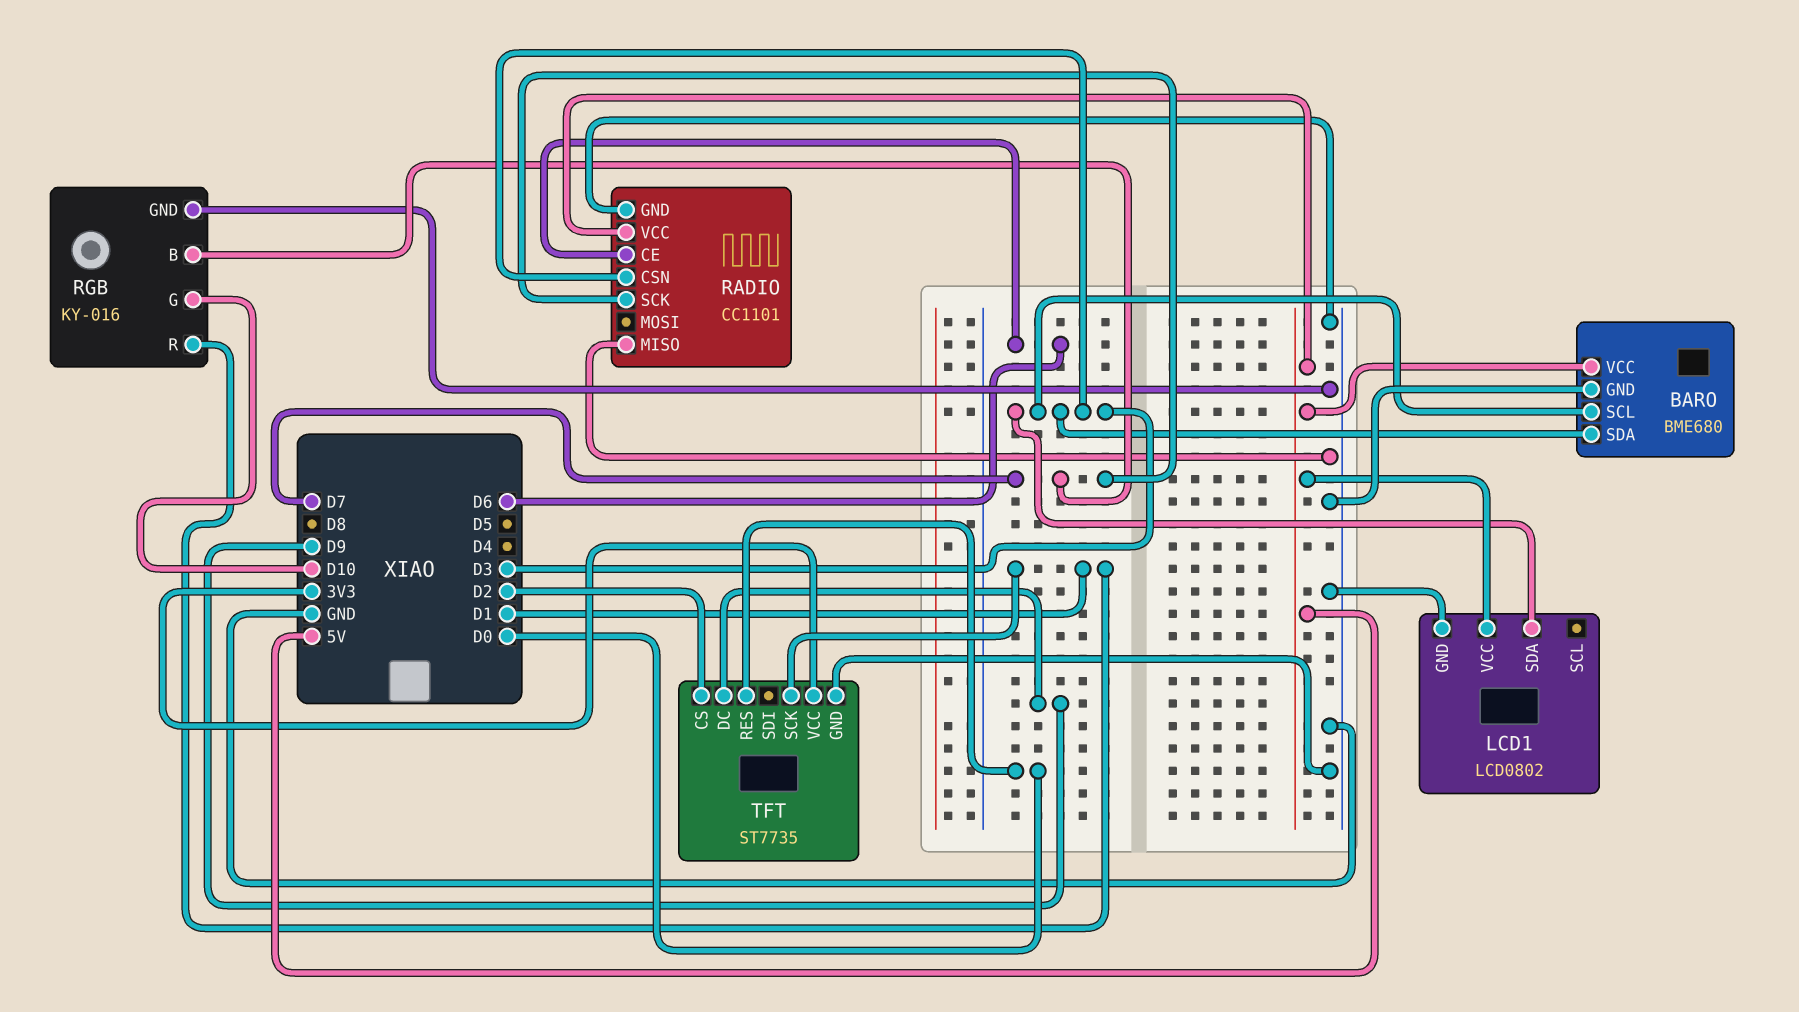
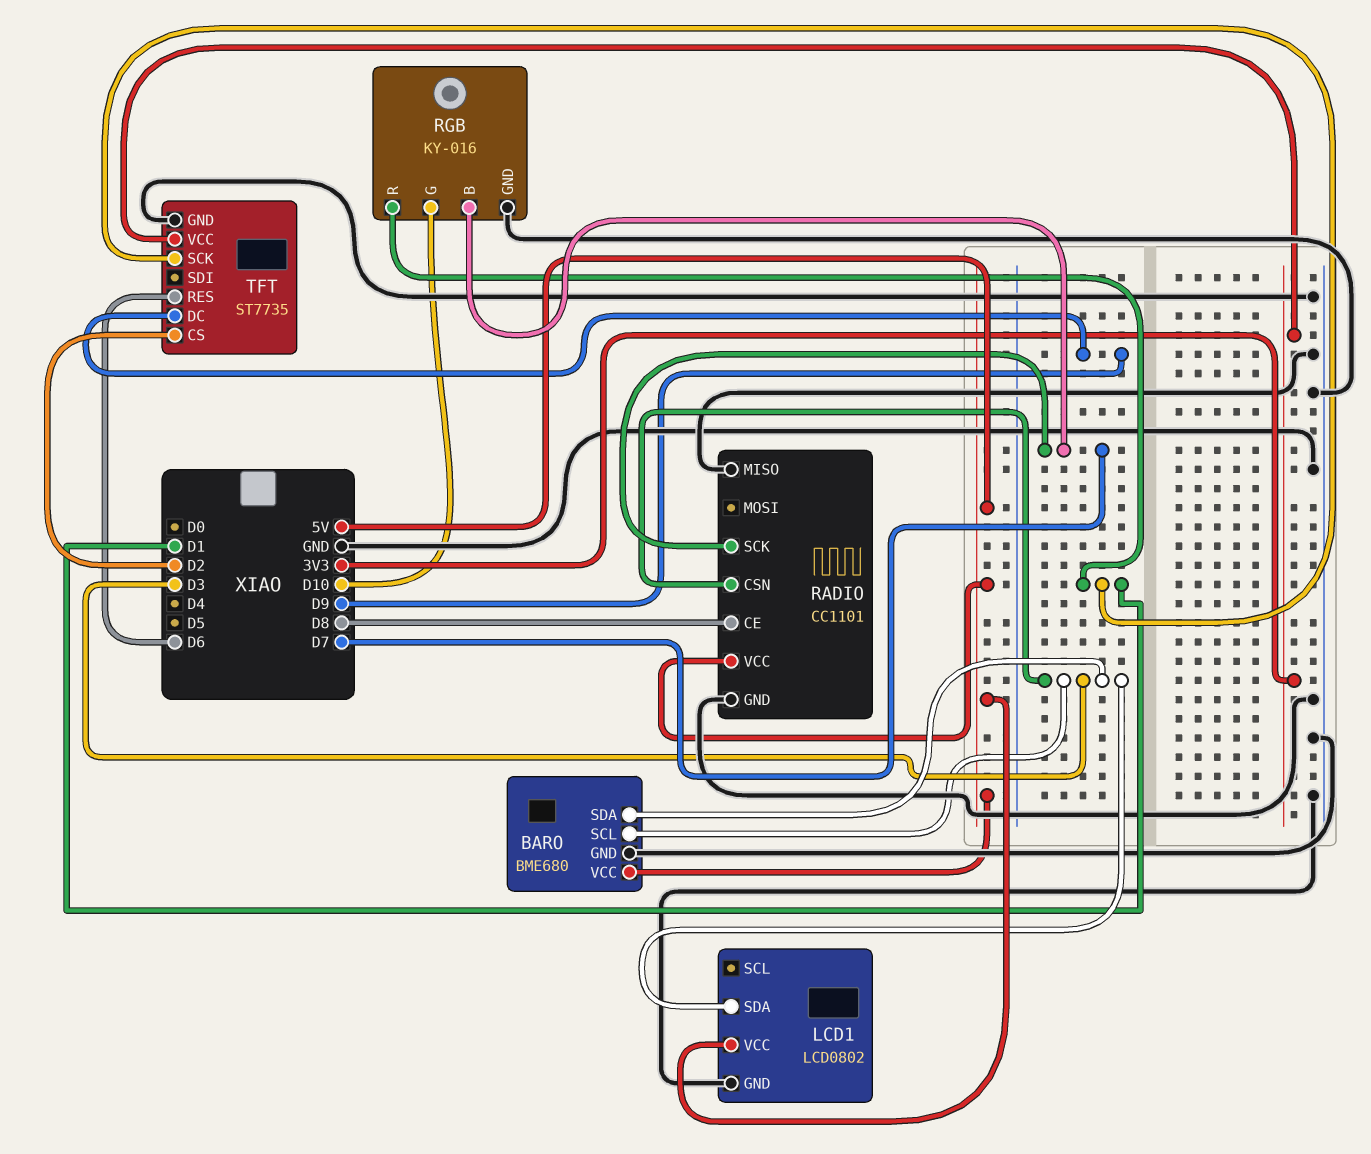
RADIO pin CE: D6 -> D8
TFT pin RES: D0 -> D6

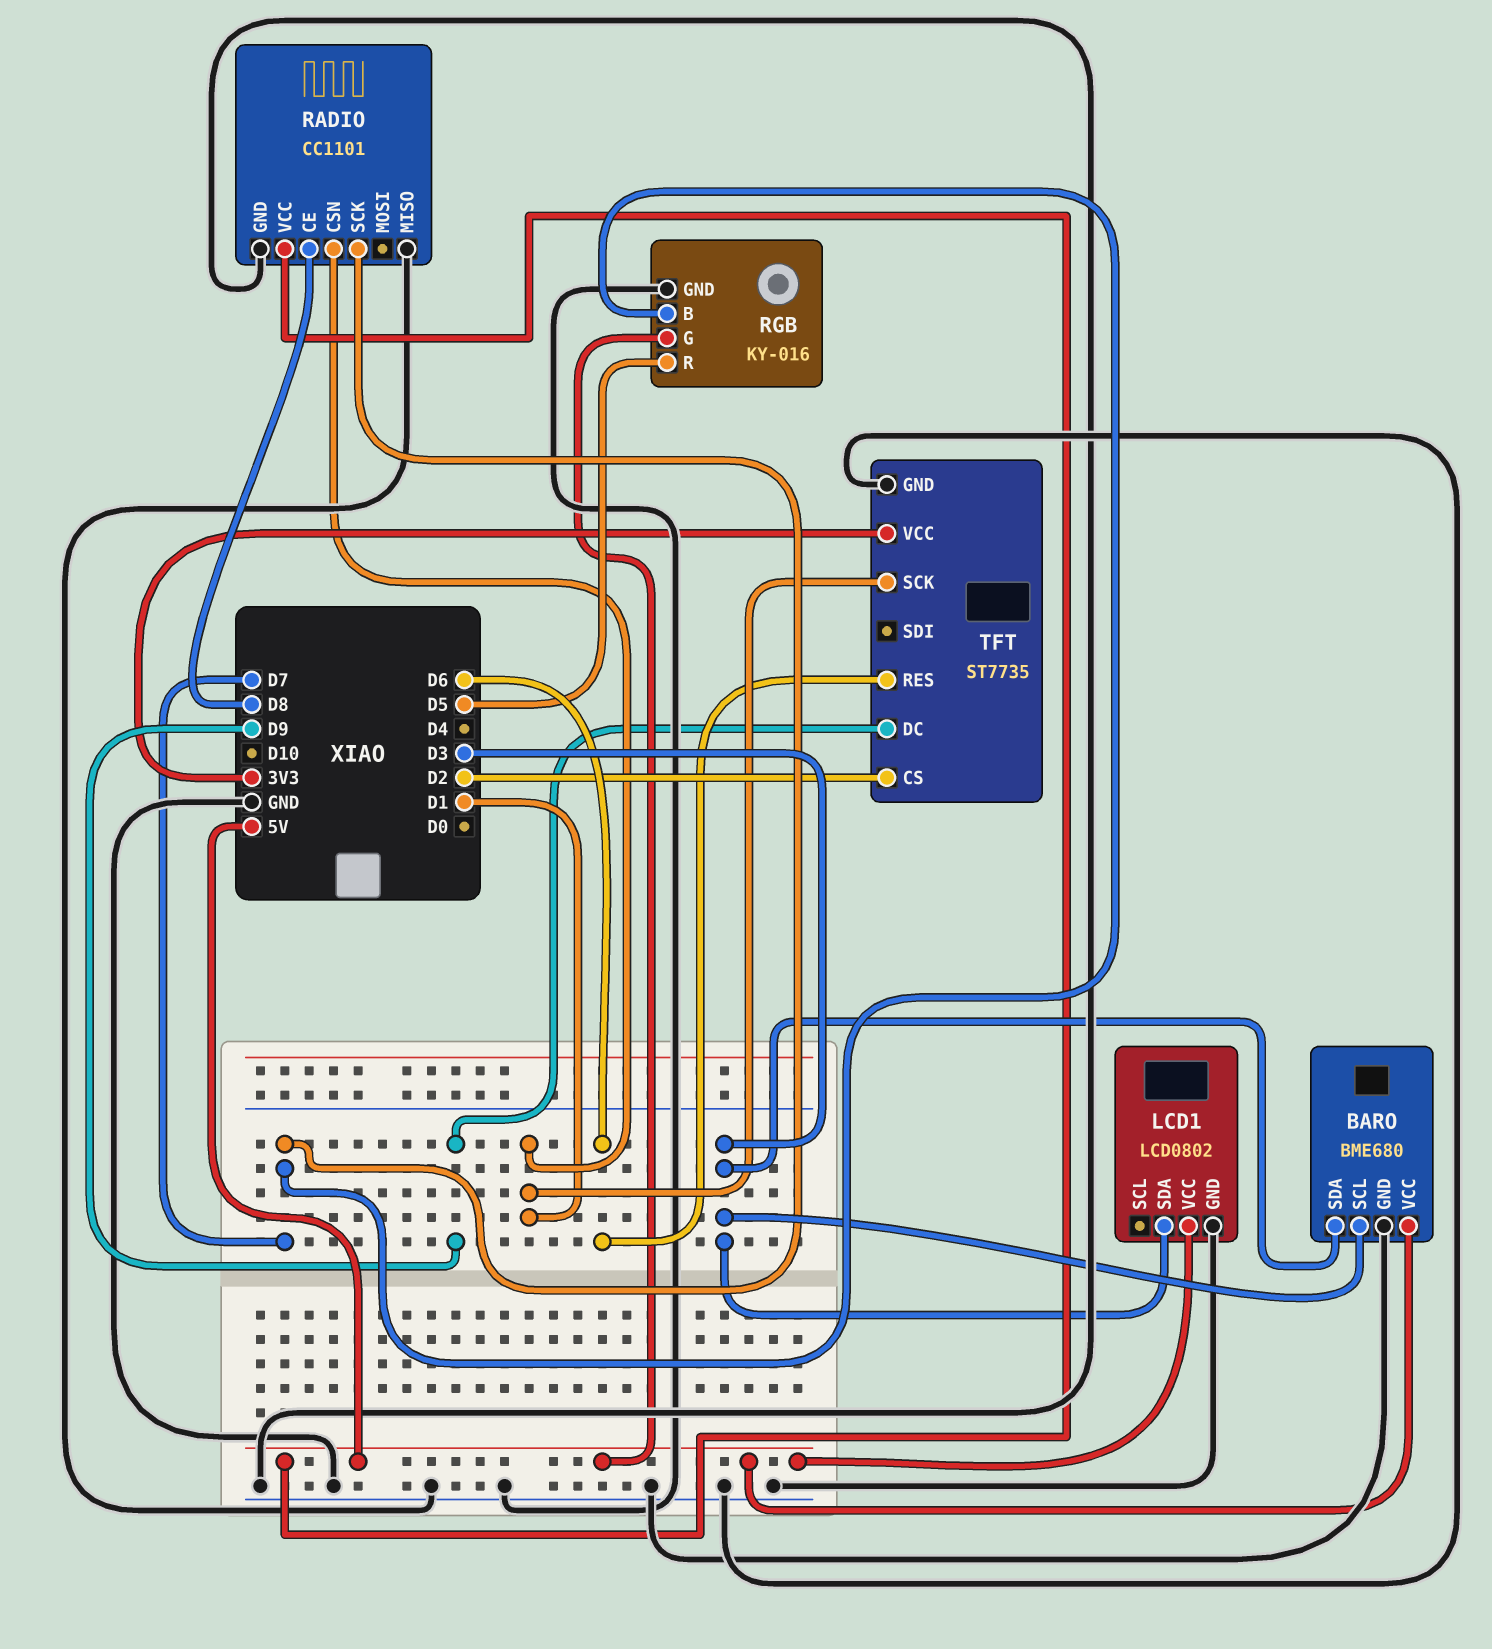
RADIO pin CSN: D3 -> D1
RGB pin G: D10 -> 5V
RGB pin R: D1 -> D5

